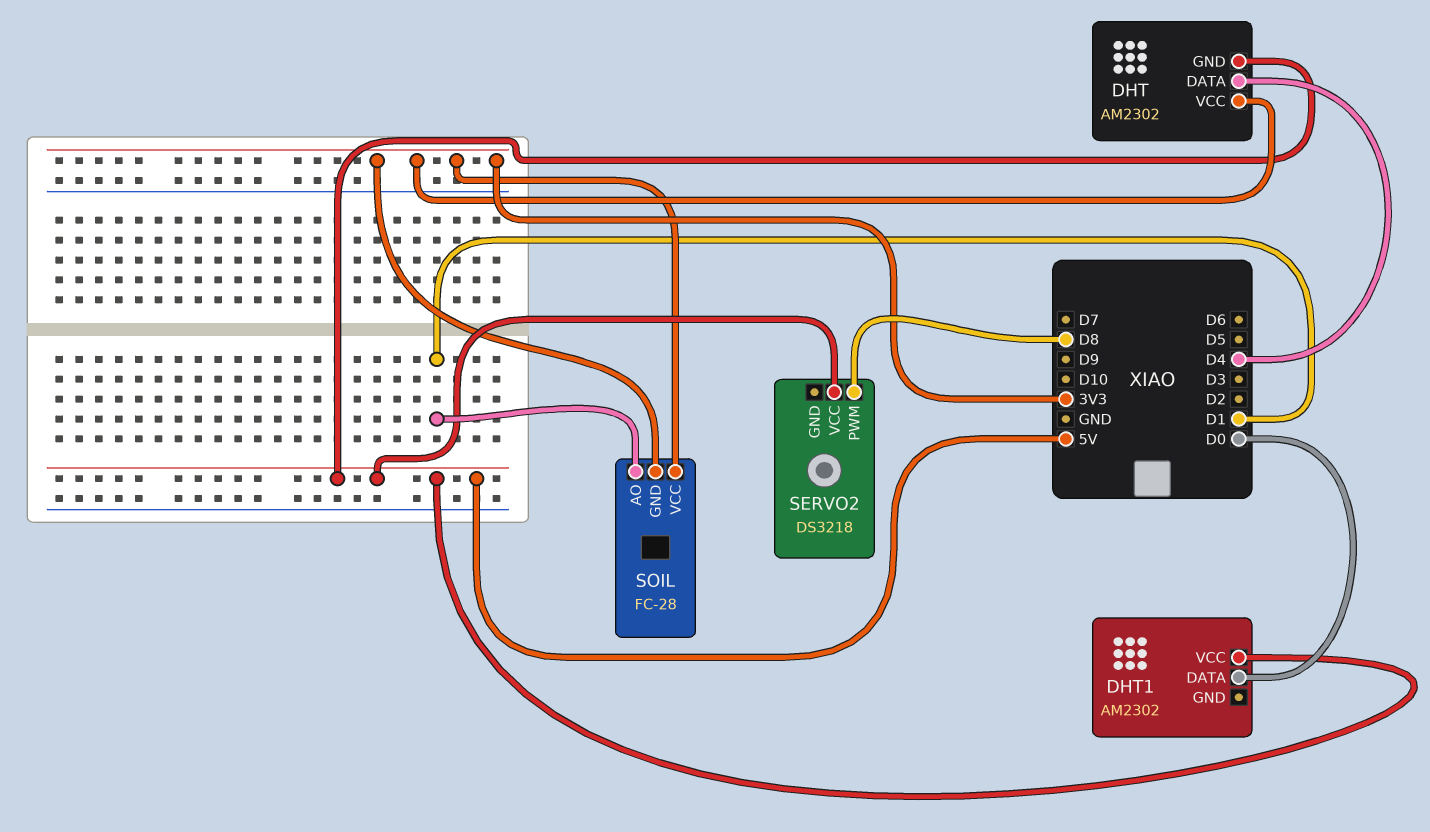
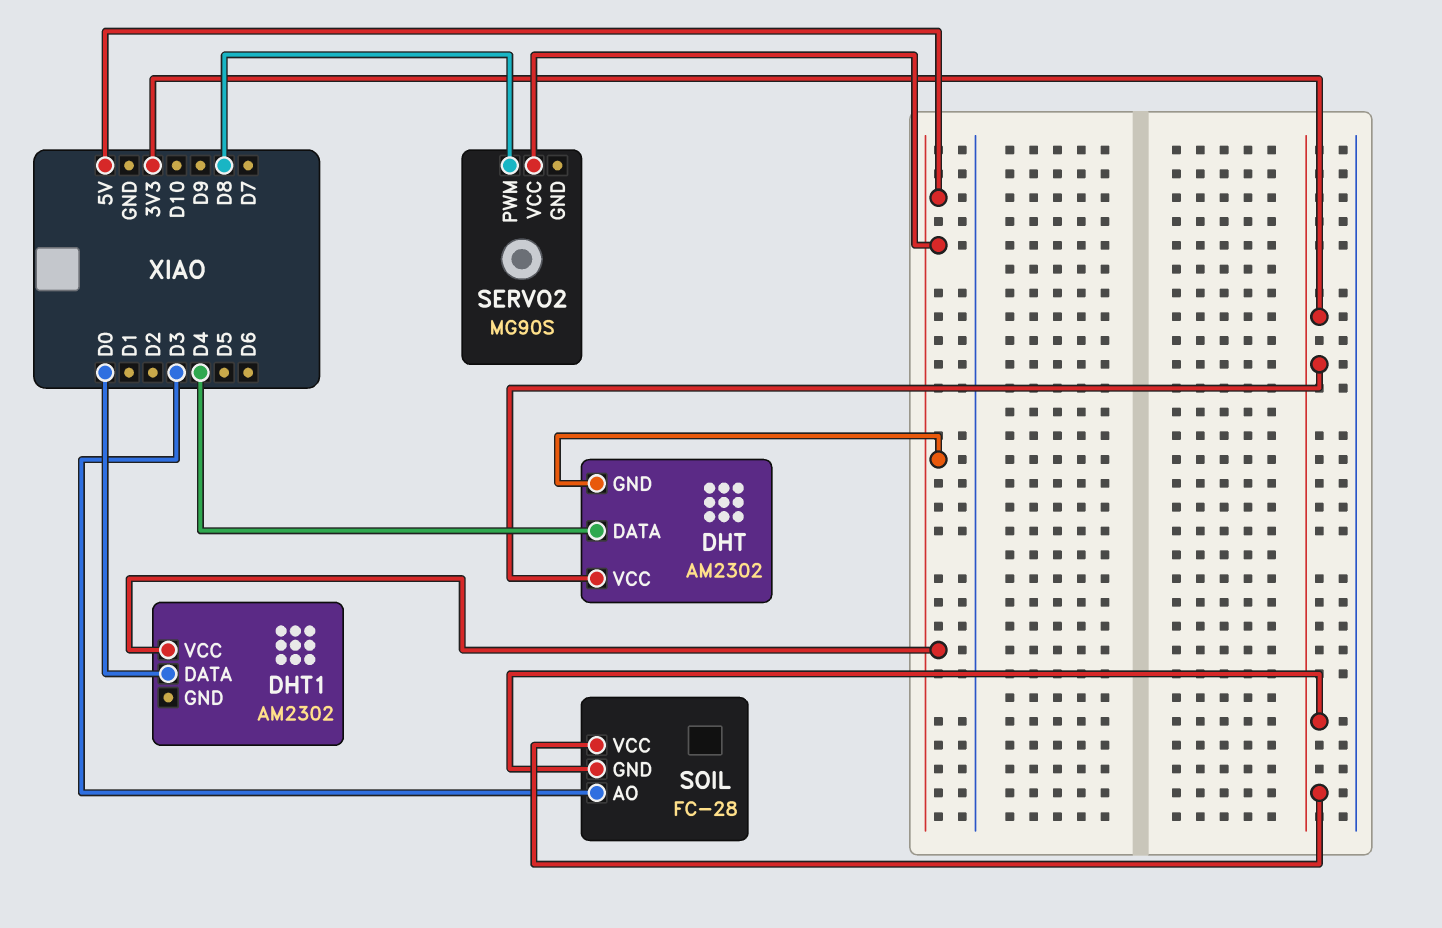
SERVO2: DS3218 -> MG90S
SOIL pin AO: D1 -> D3

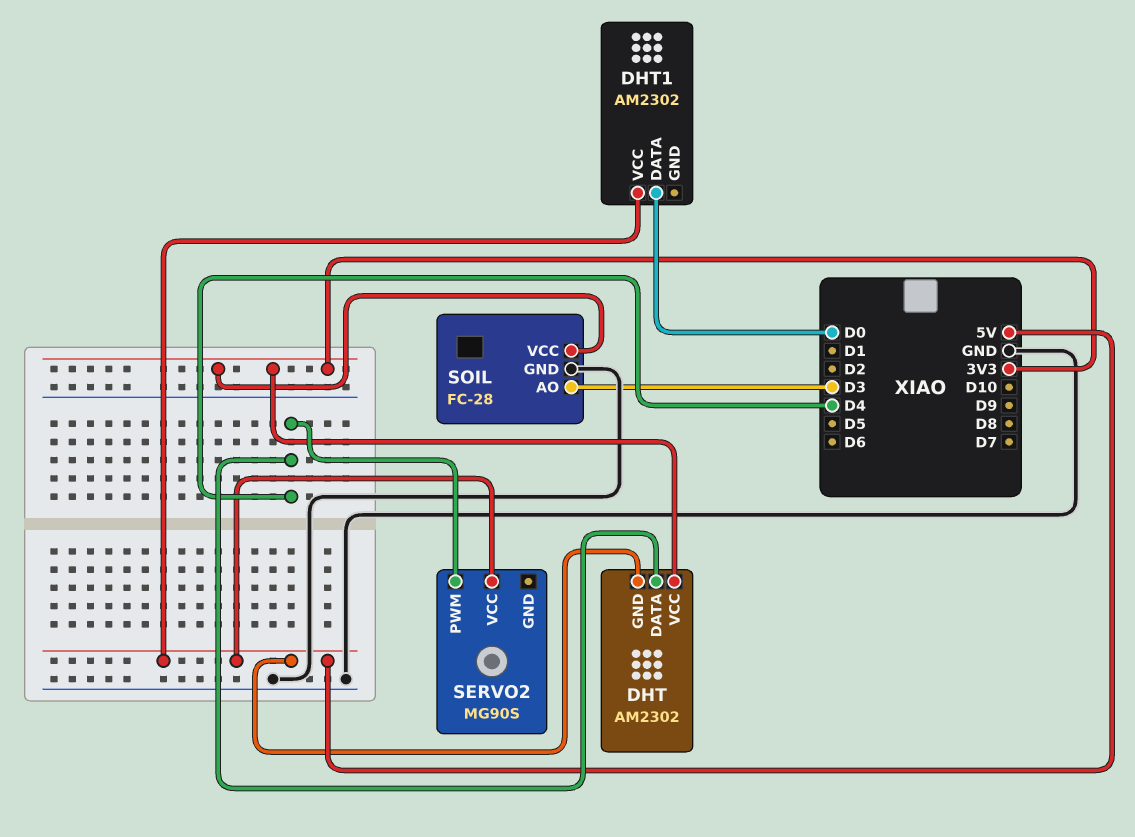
SERVO2 pin PWM: D8 -> D4
SOIL pin GND: 3V3 -> GND

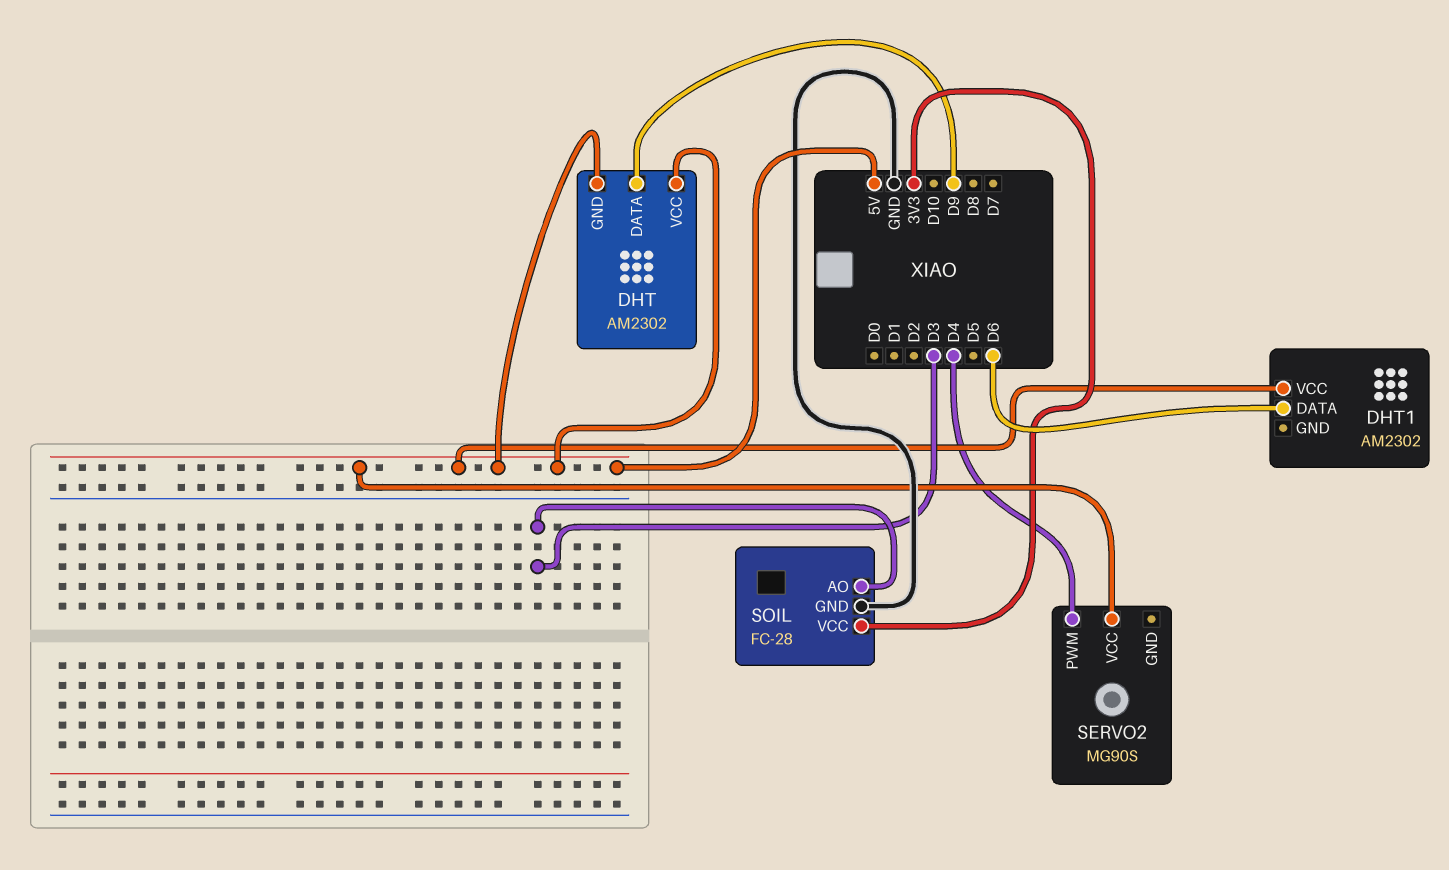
DHT pin DATA: D4 -> D9
DHT pin VCC: 3V3 -> 5V
DHT1 pin DATA: D0 -> D6

